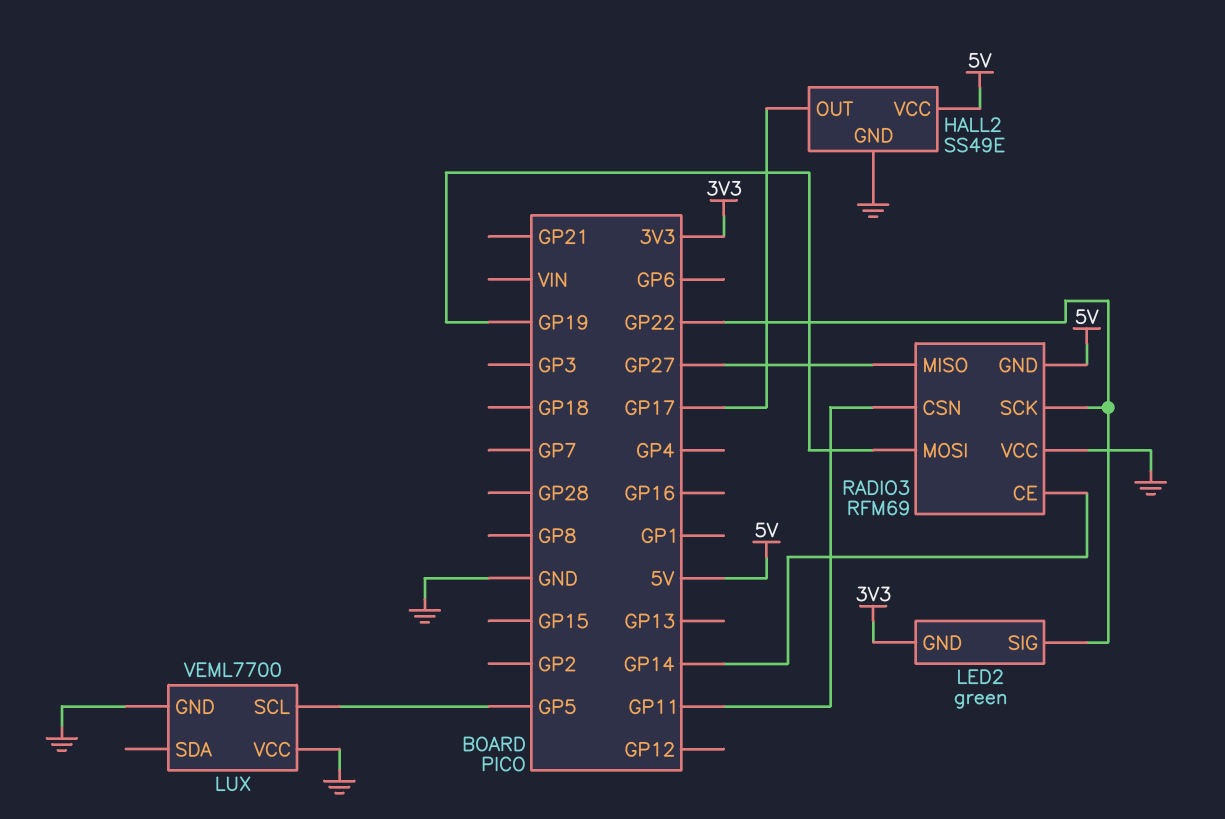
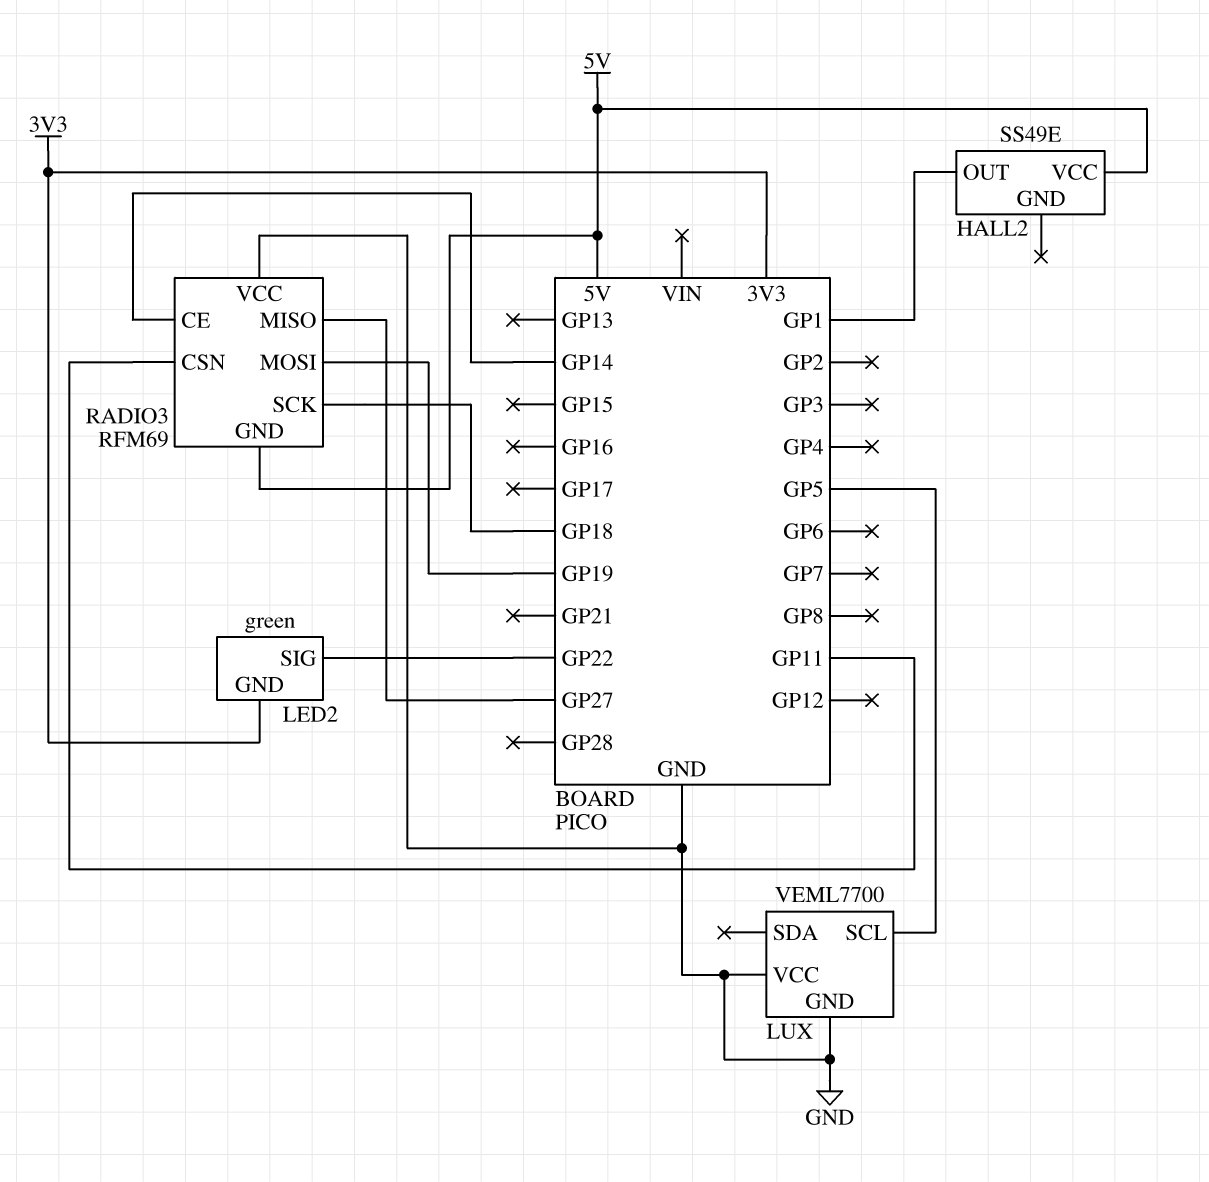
HALL2 pin GND: GND -> none
HALL2 pin OUT: GP17 -> GP1
RADIO3 pin SCK: GP22 -> GP18

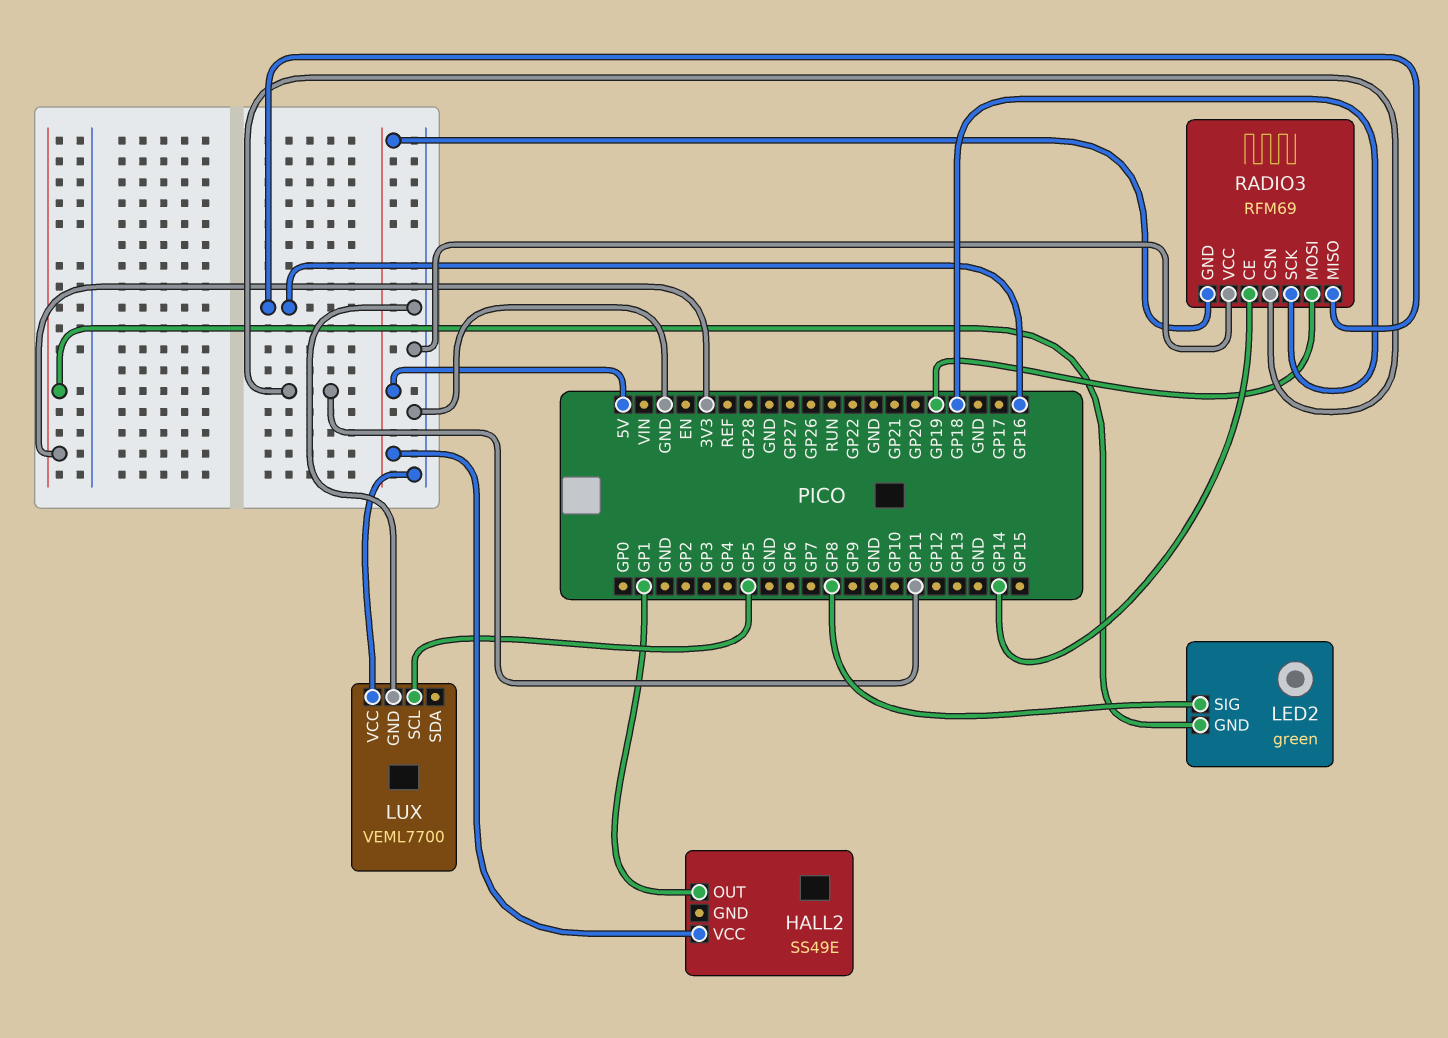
LED2 pin SIG: GP22 -> GP8
RADIO3 pin MISO: GP27 -> GP16

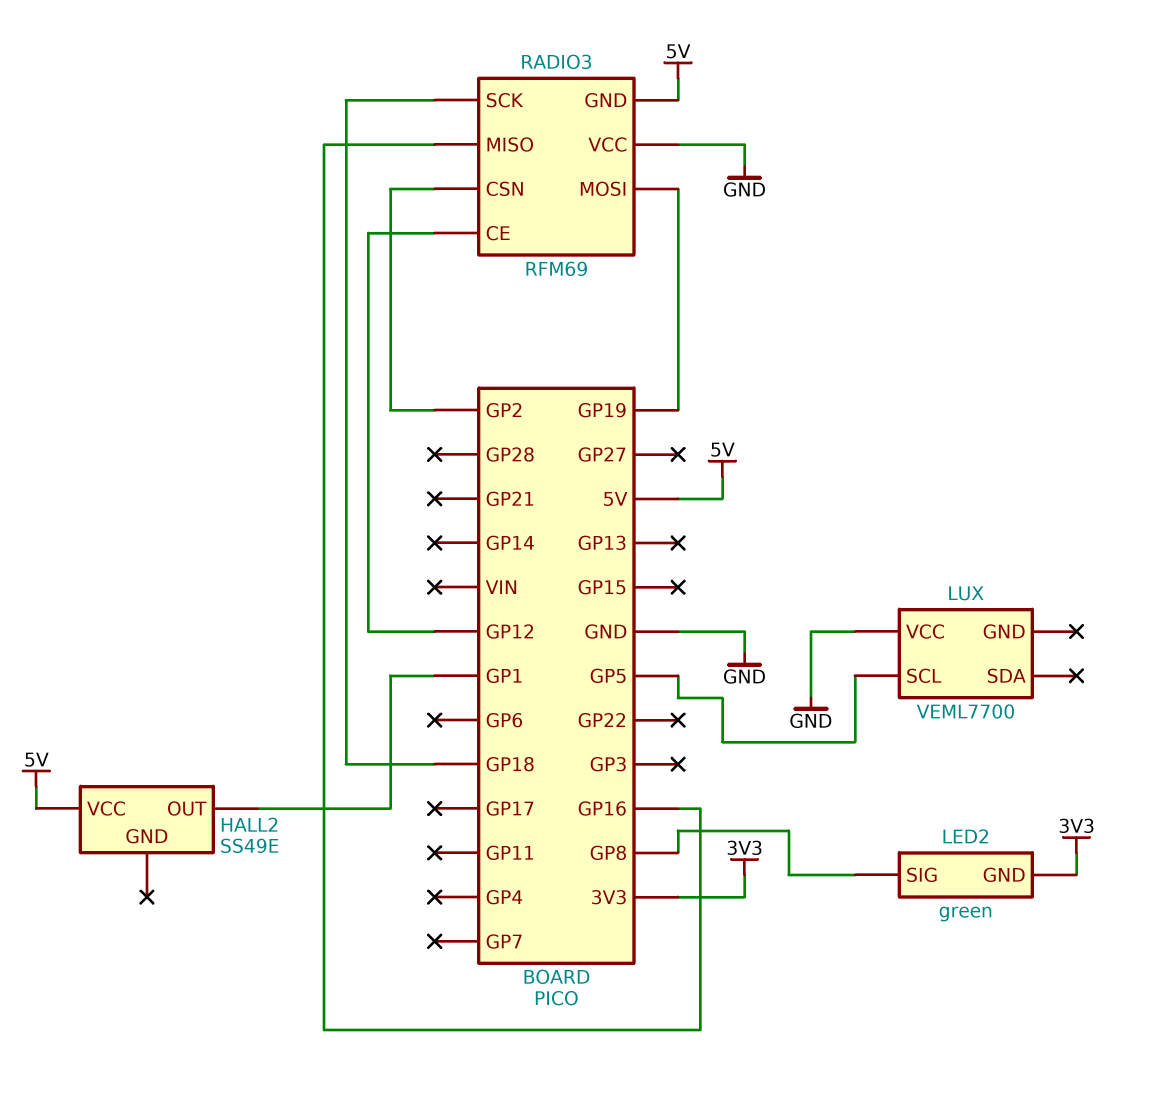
LUX pin GND: GND -> none
RADIO3 pin CE: GP14 -> GP12
RADIO3 pin CSN: GP11 -> GP2

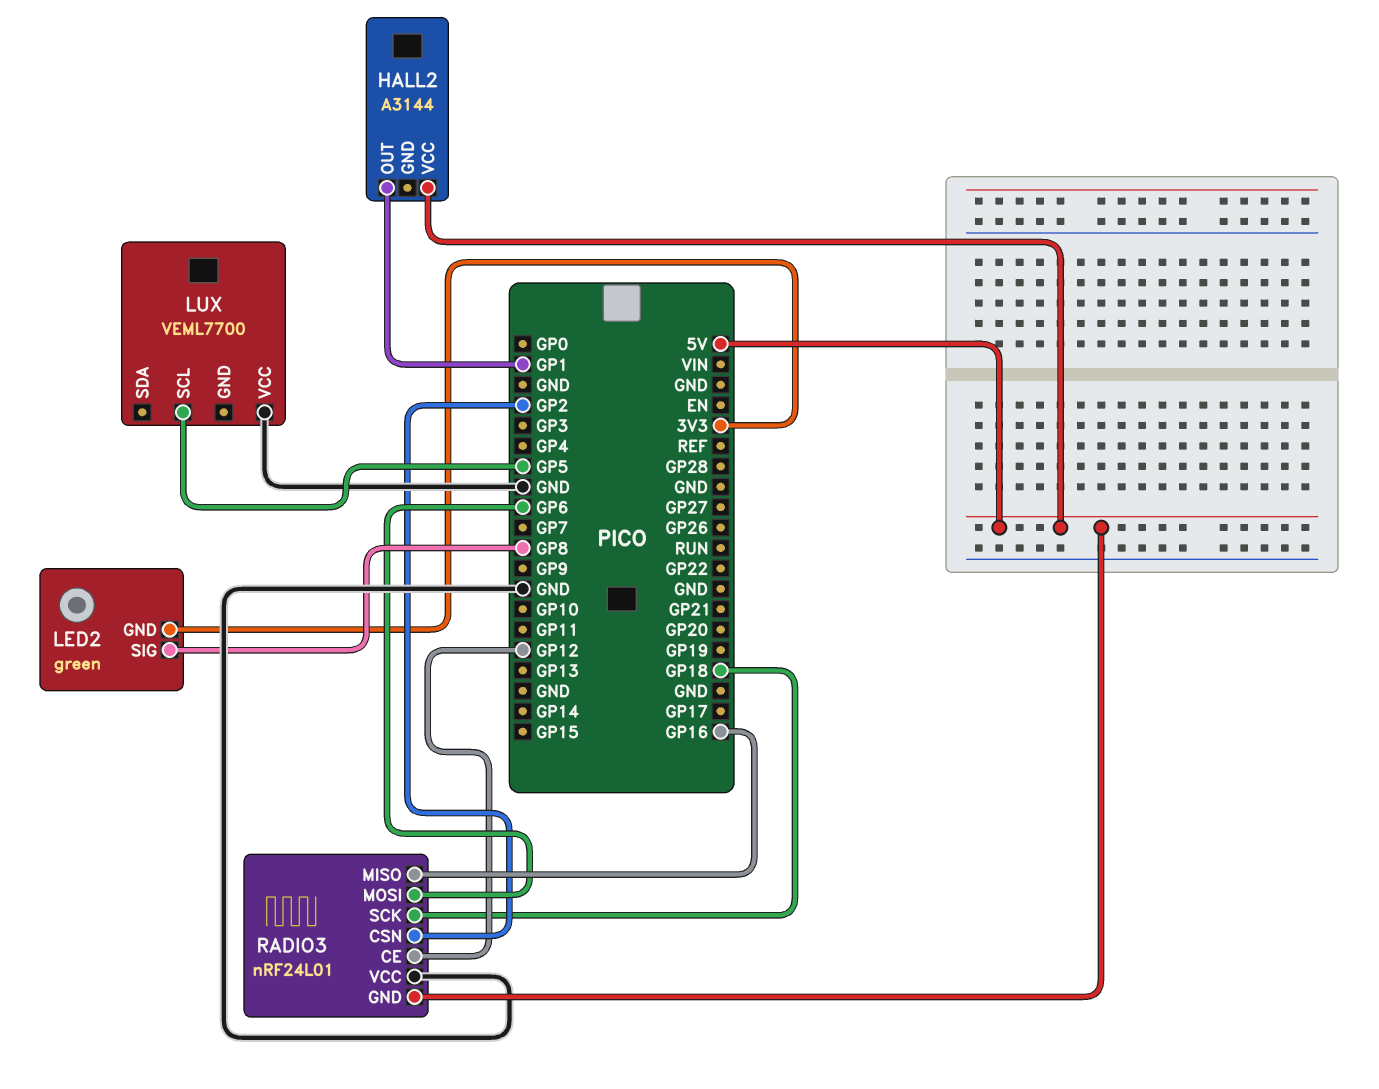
HALL2: SS49E -> A3144
RADIO3: RFM69 -> nRF24L01
RADIO3 pin MOSI: GP19 -> GP6

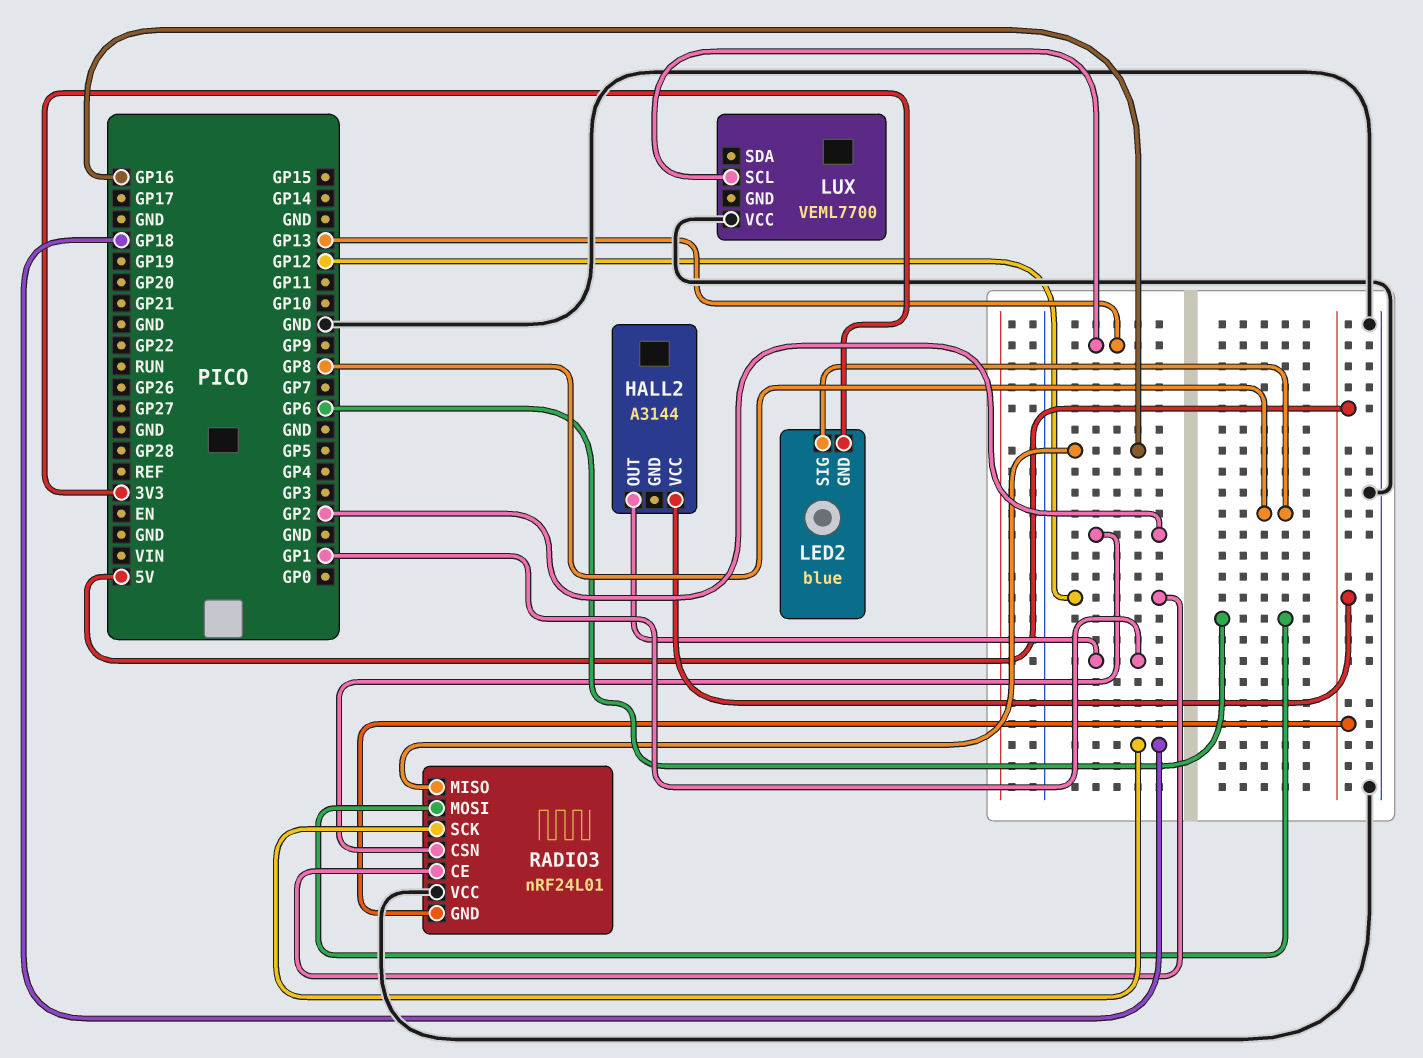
LED2: green -> blue
LUX pin SCL: GP5 -> GP13

